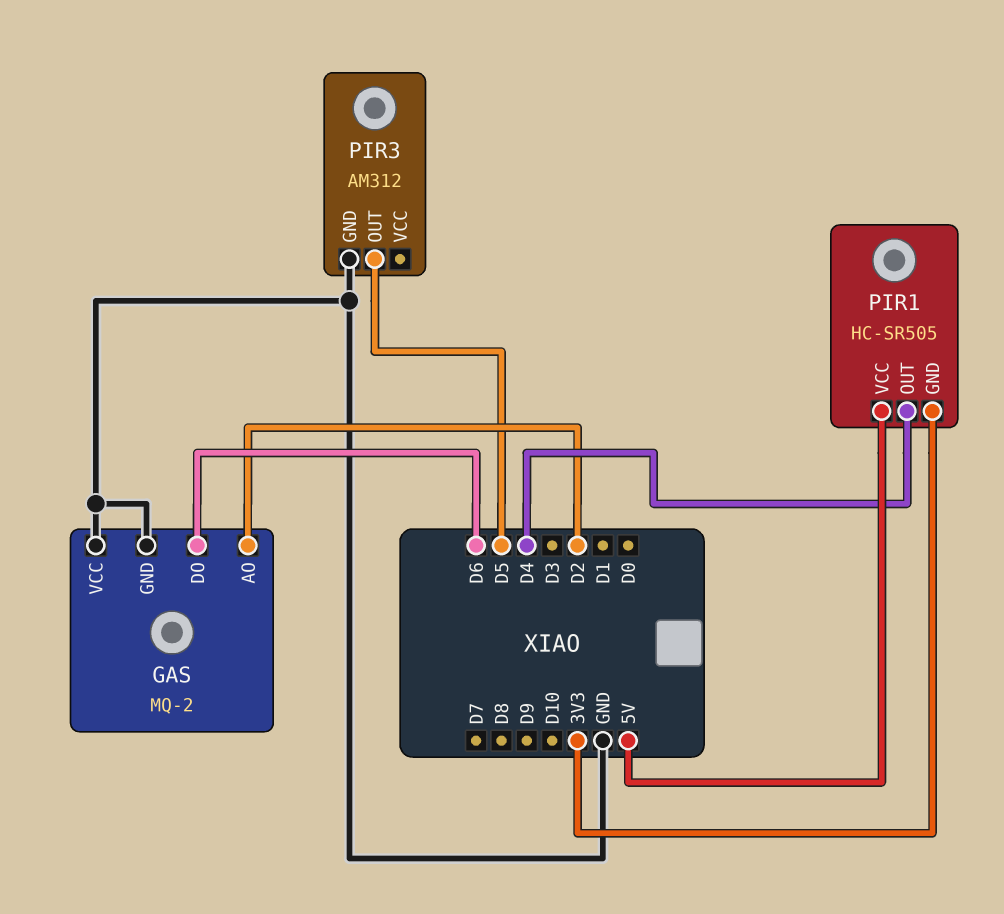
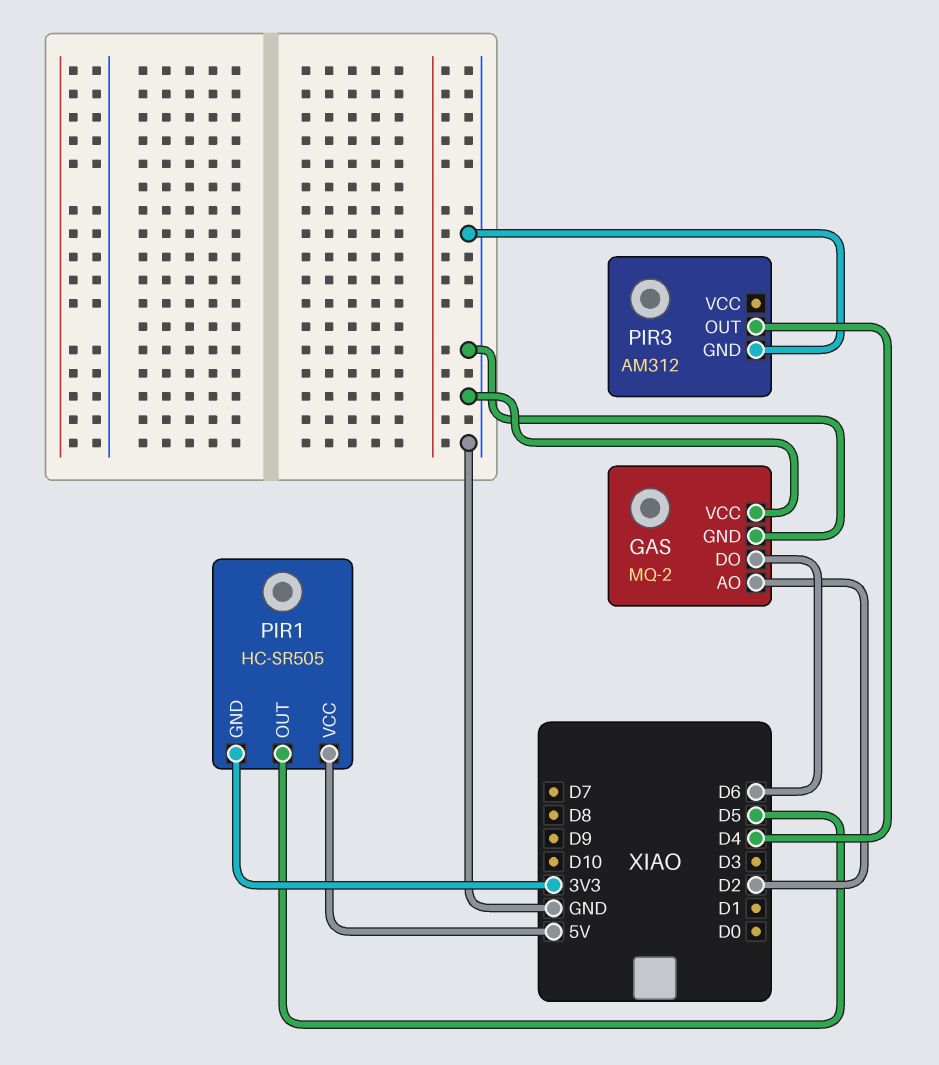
PIR1 pin OUT: D4 -> D5
PIR3 pin OUT: D5 -> D4

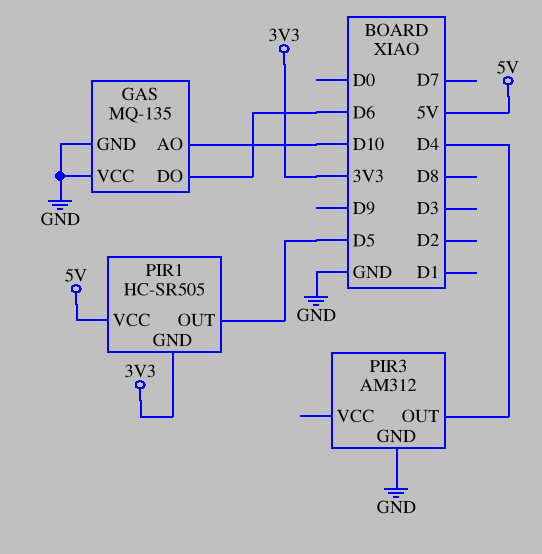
GAS: MQ-2 -> MQ-135
GAS pin AO: D2 -> D10

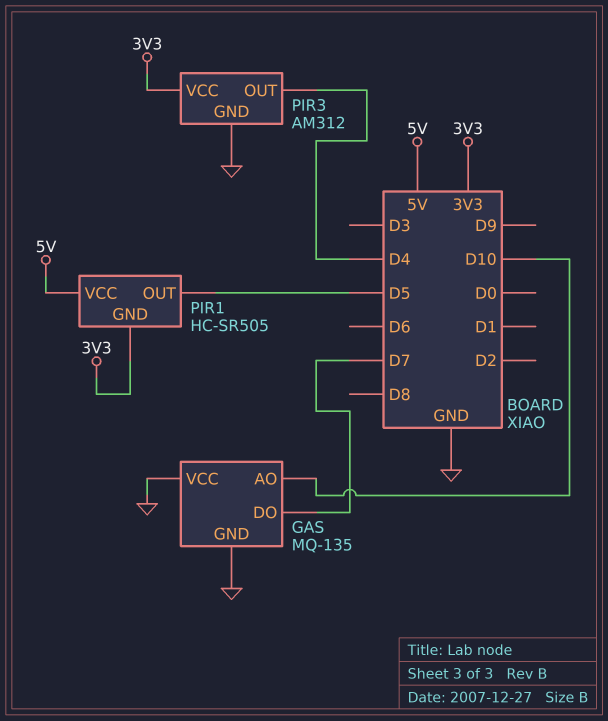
GAS pin DO: D6 -> D7
PIR3 pin VCC: none -> 3V3

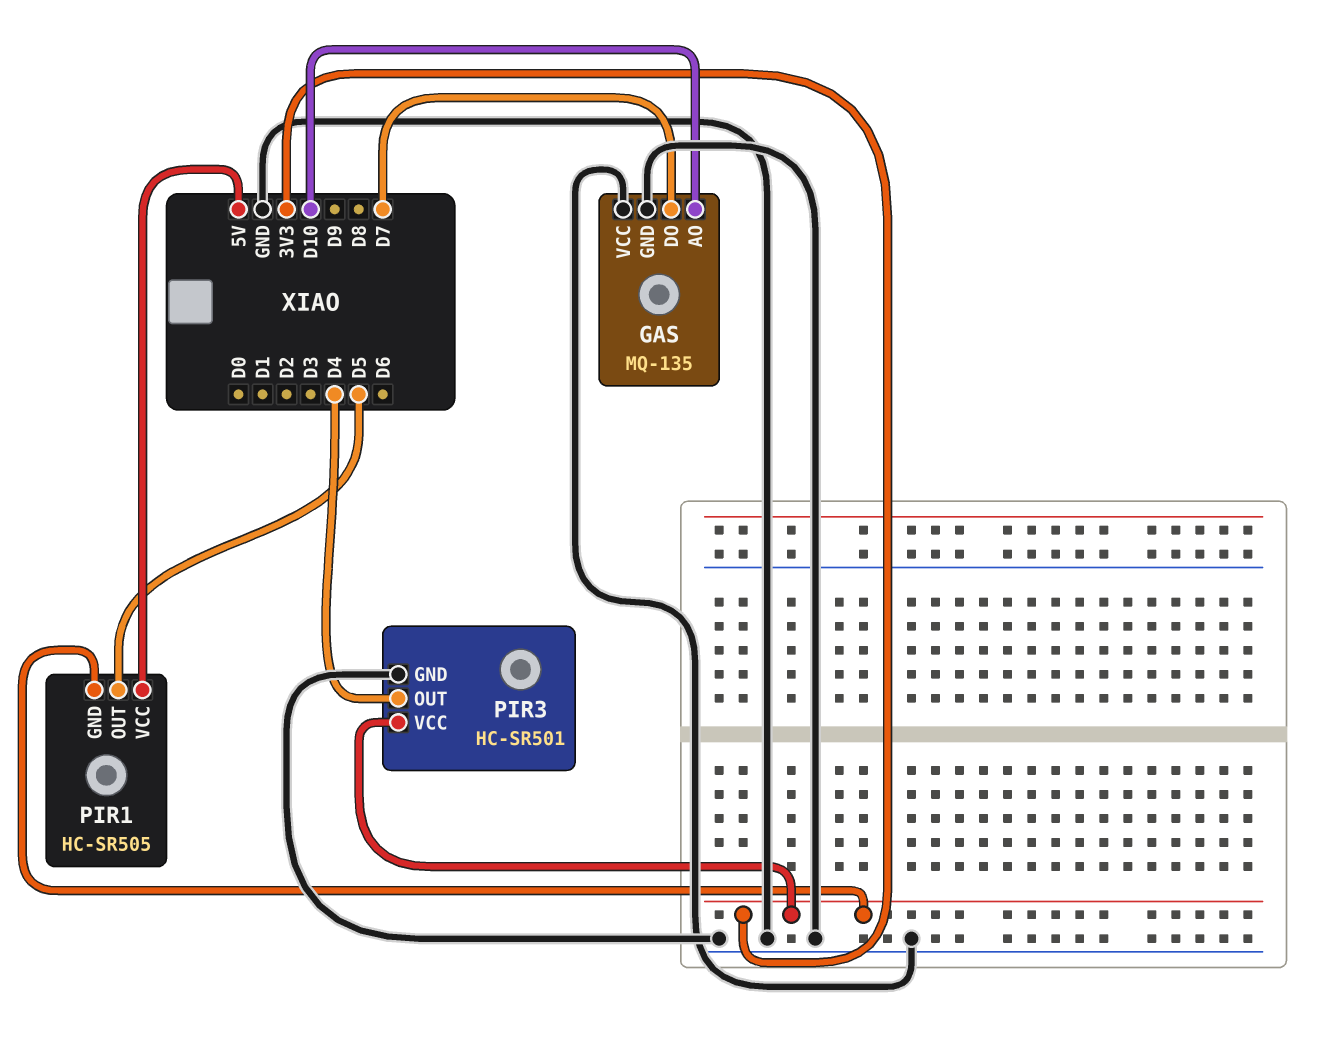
PIR3: AM312 -> HC-SR501

